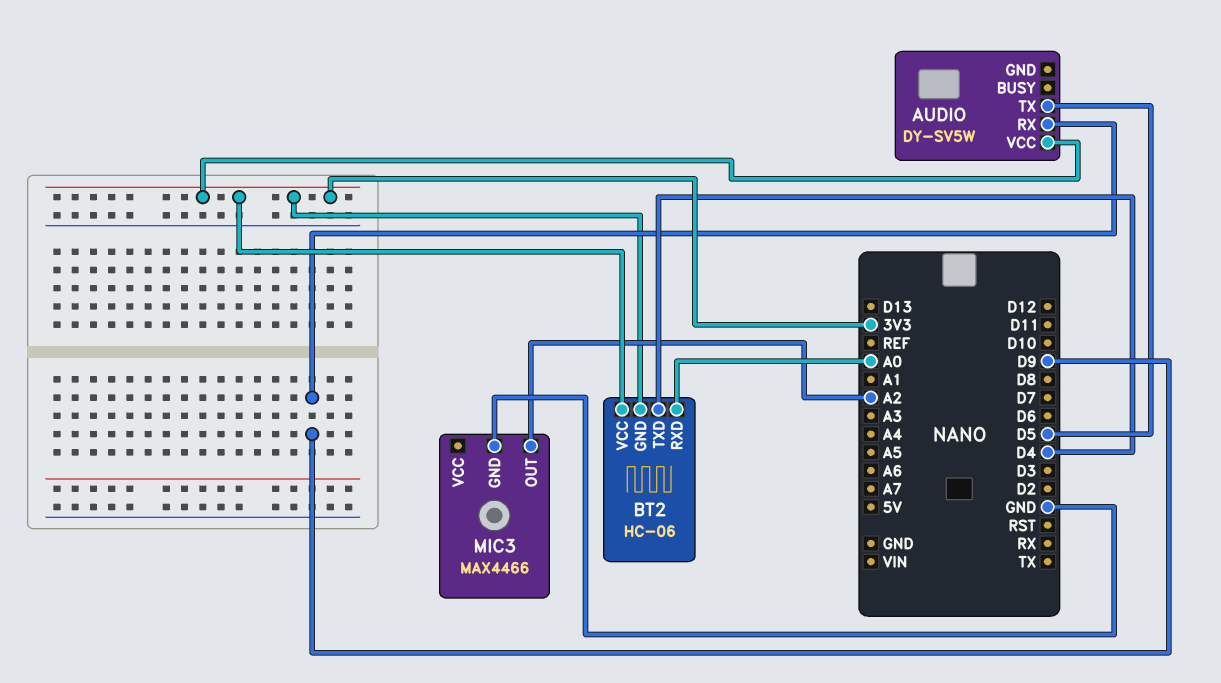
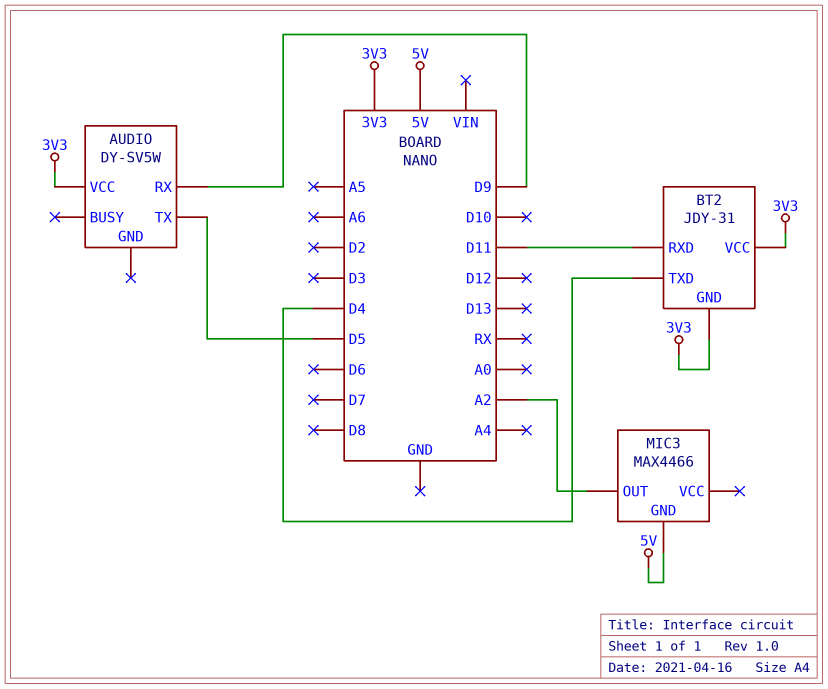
BT2: HC-06 -> JDY-31
BT2 pin RXD: A0 -> D11
MIC3 pin GND: GND -> 5V

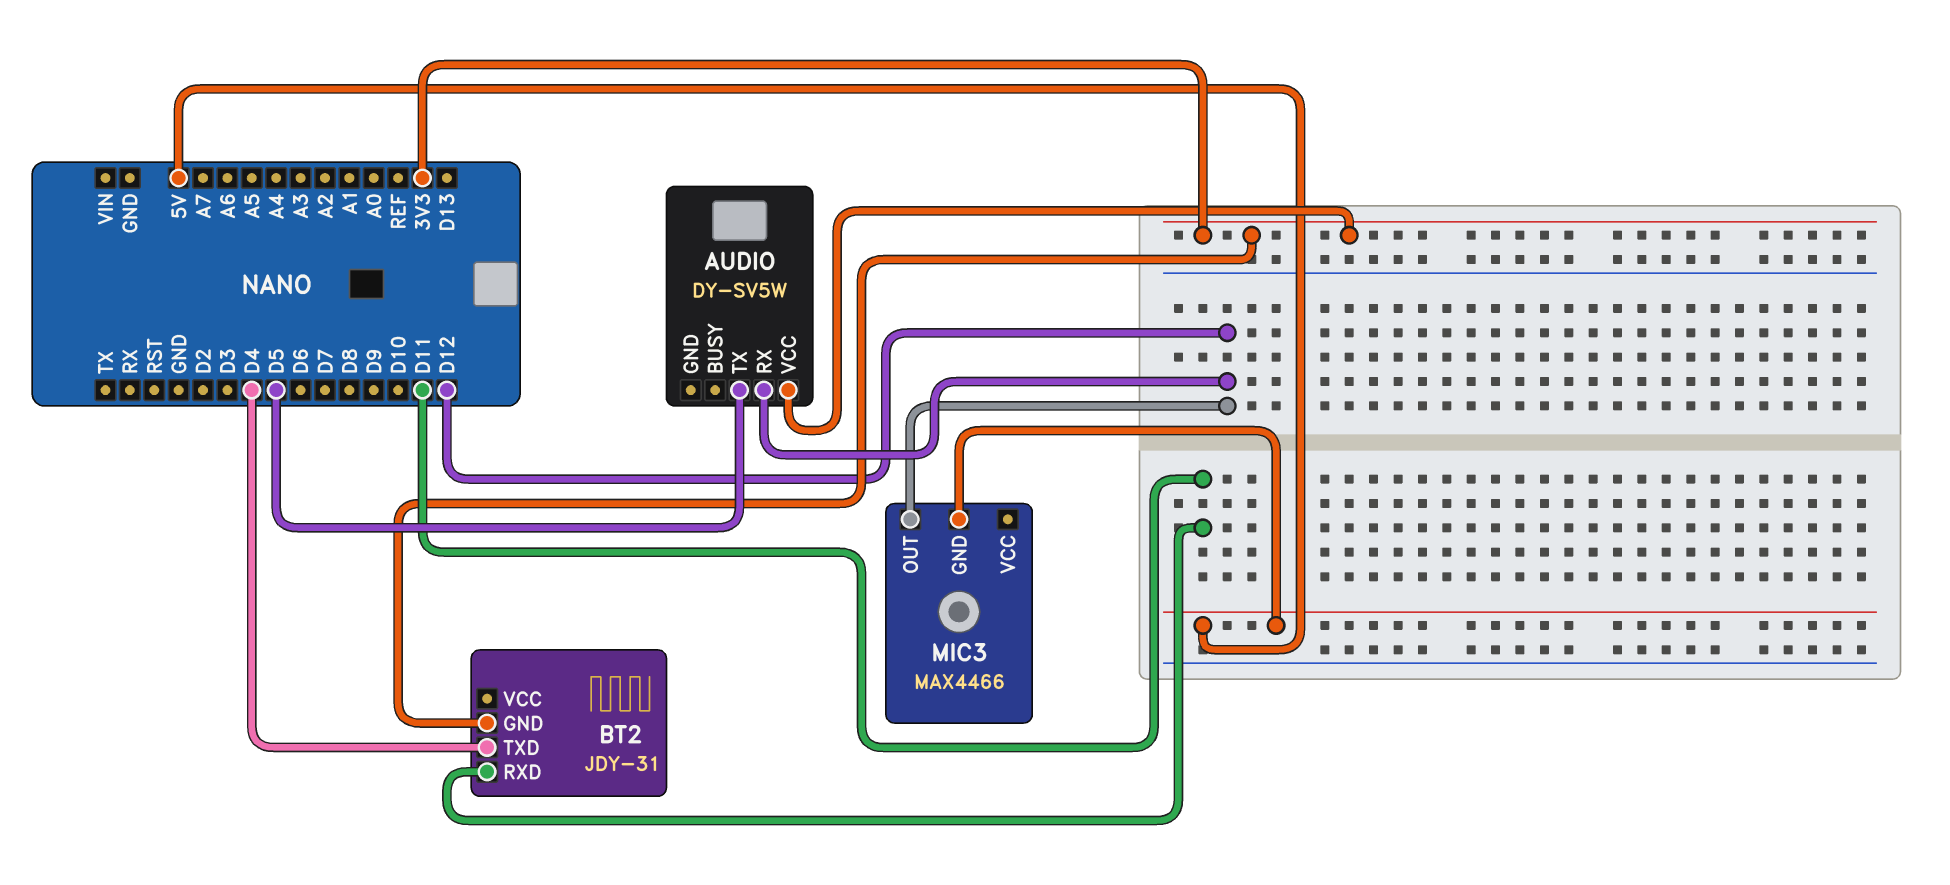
AUDIO pin RX: D9 -> D12
BT2 pin VCC: 3V3 -> none
MIC3 pin OUT: A2 -> D12

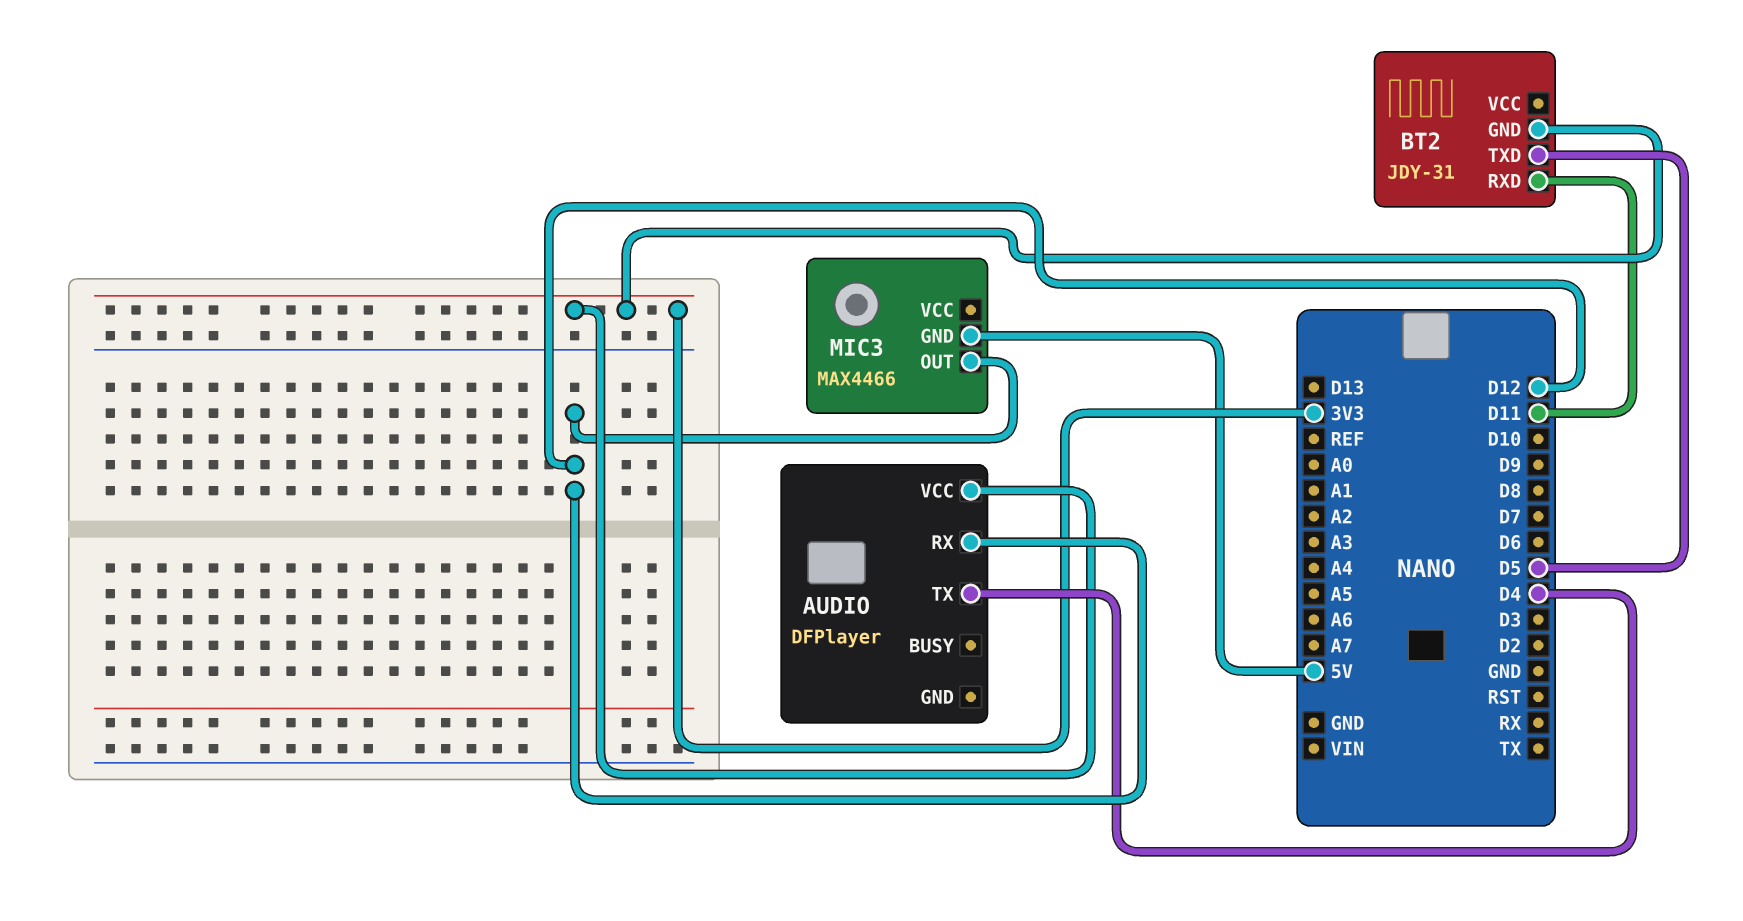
AUDIO: DY-SV5W -> DFPlayer
AUDIO pin TX: D5 -> D4
BT2 pin TXD: D4 -> D5

